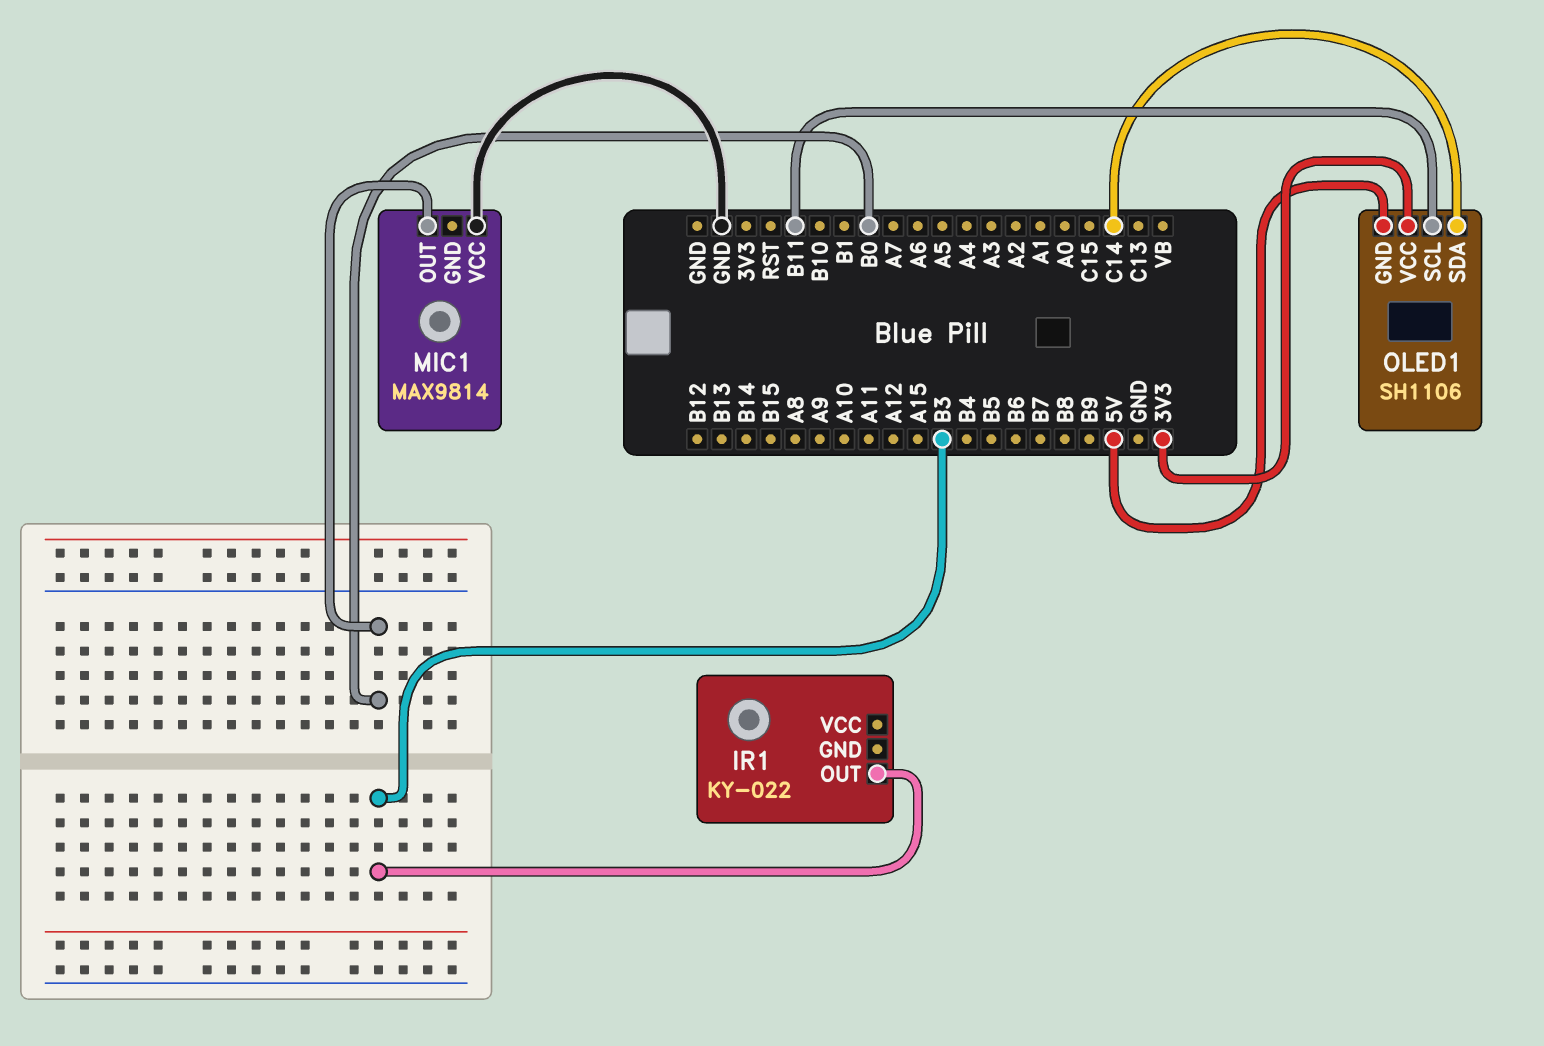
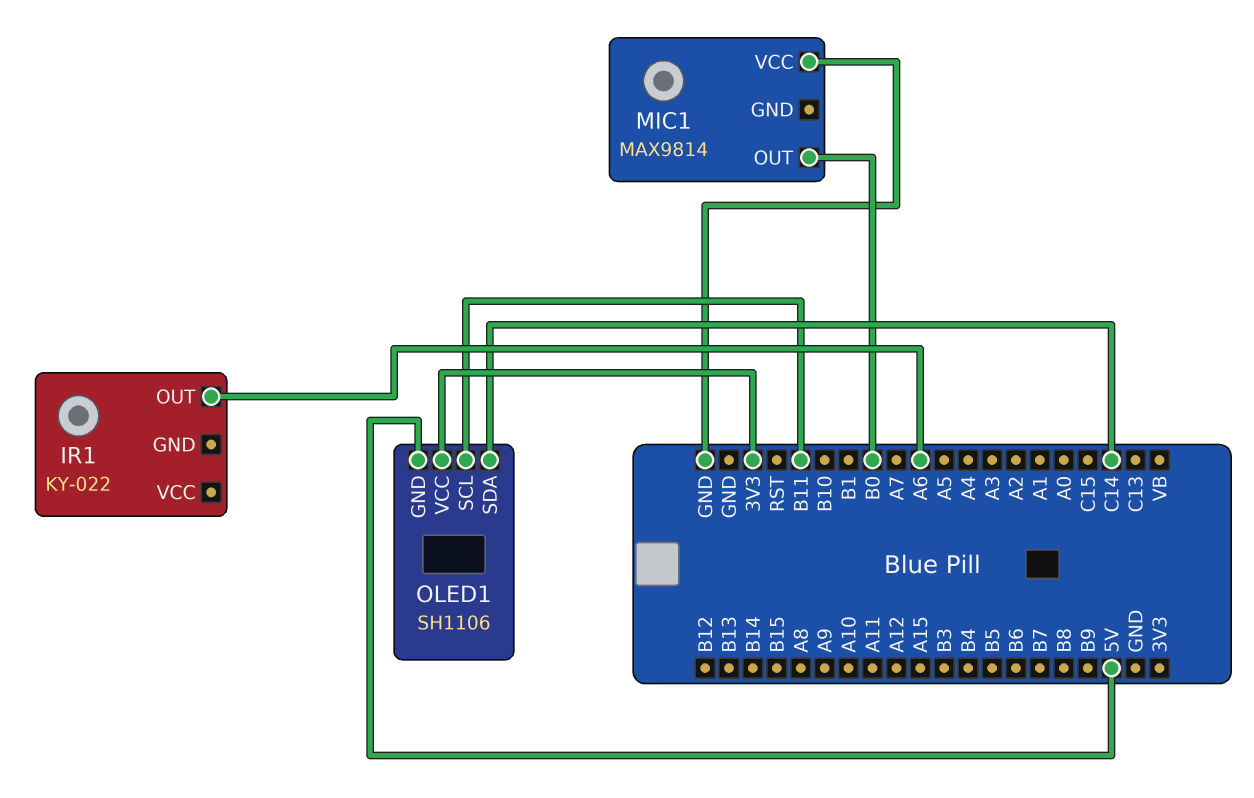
IR1 pin OUT: B3 -> A6

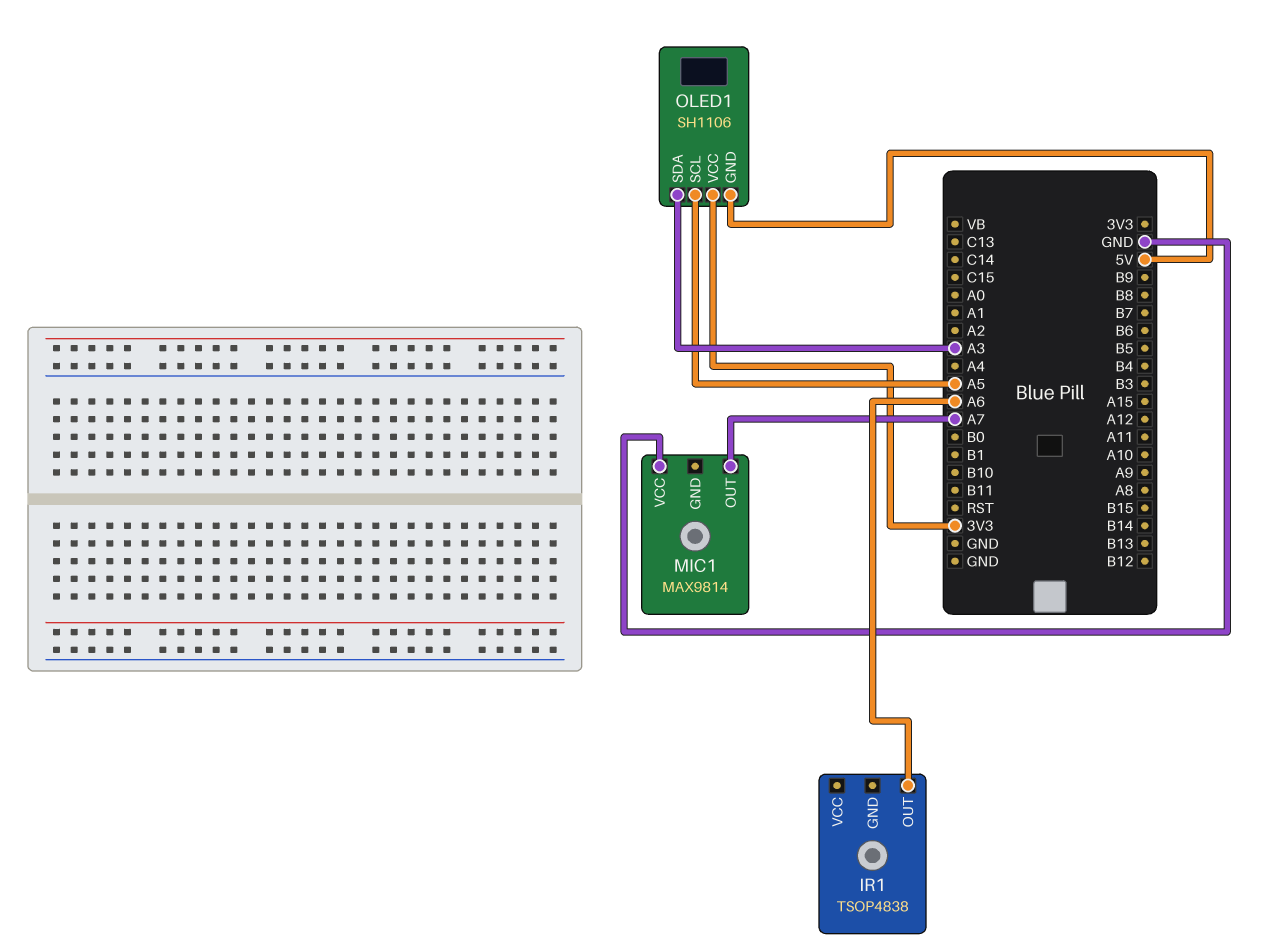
IR1: KY-022 -> TSOP4838
MIC1 pin OUT: B0 -> A7
OLED1 pin SCL: B11 -> A5
OLED1 pin SDA: C14 -> A3

